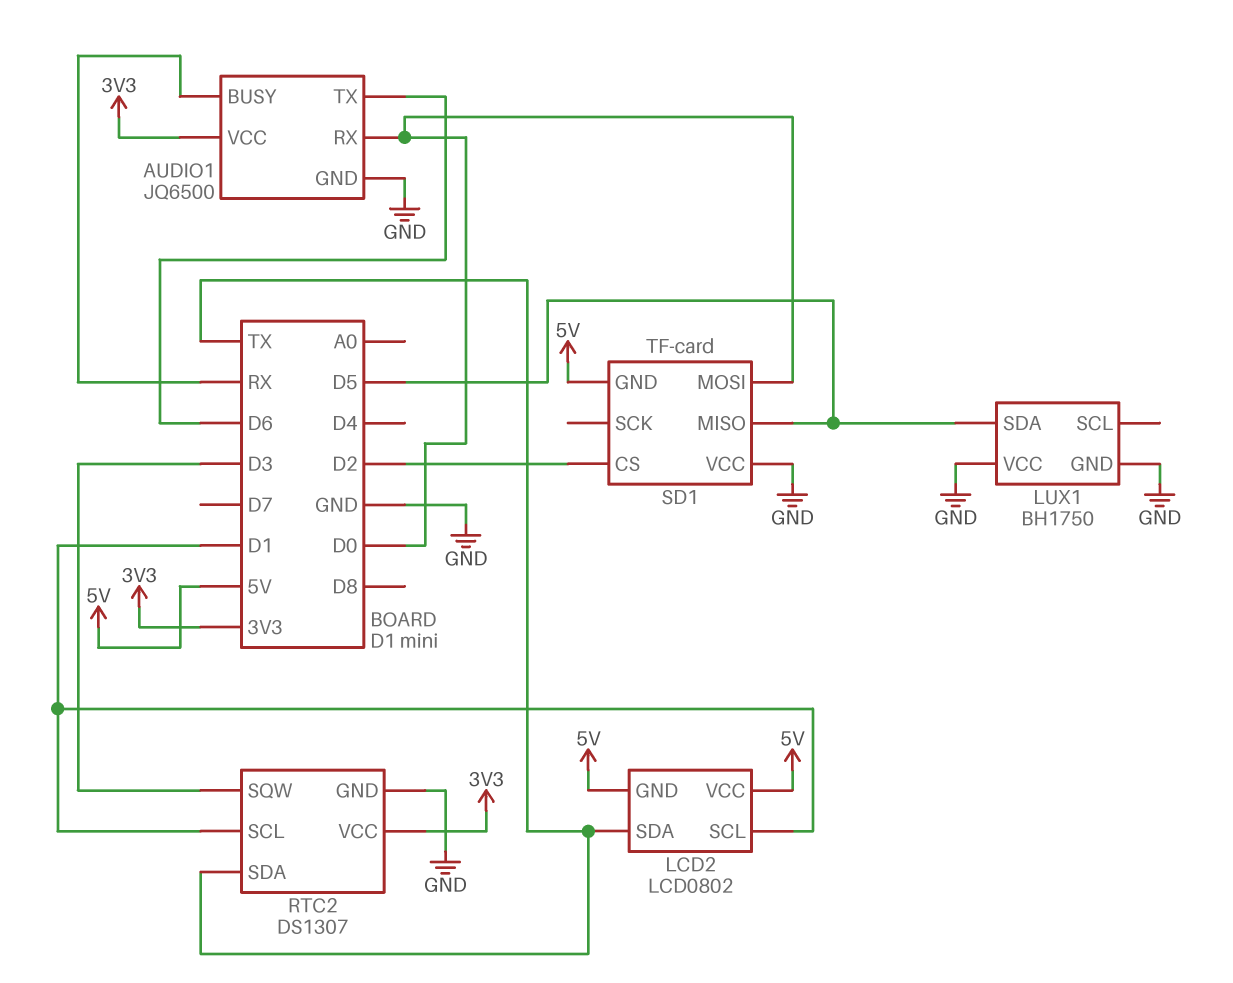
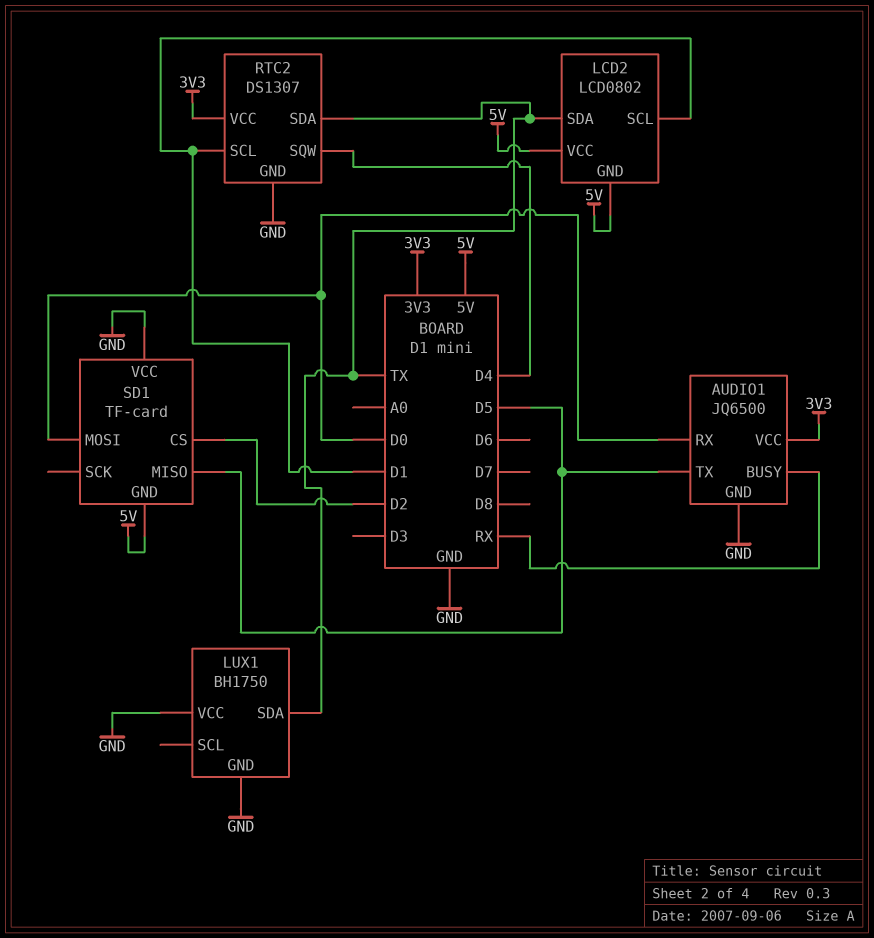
AUDIO1 pin TX: D6 -> D5
LUX1 pin SDA: D5 -> TX
RTC2 pin SQW: D3 -> D4

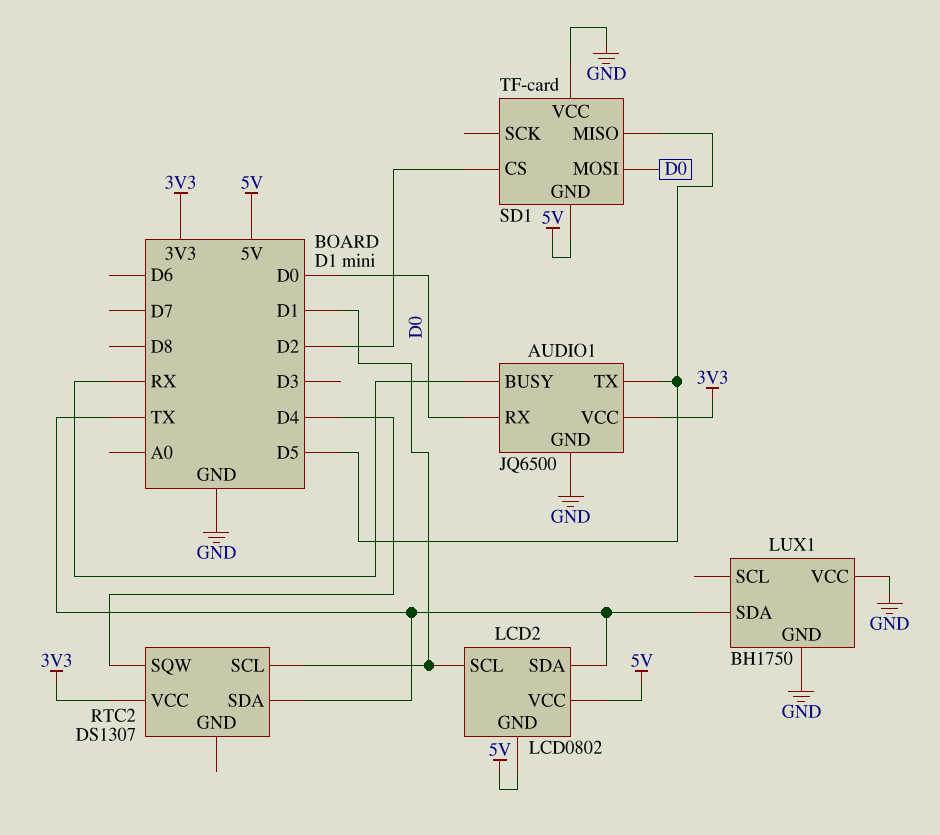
RTC2 pin GND: GND -> none

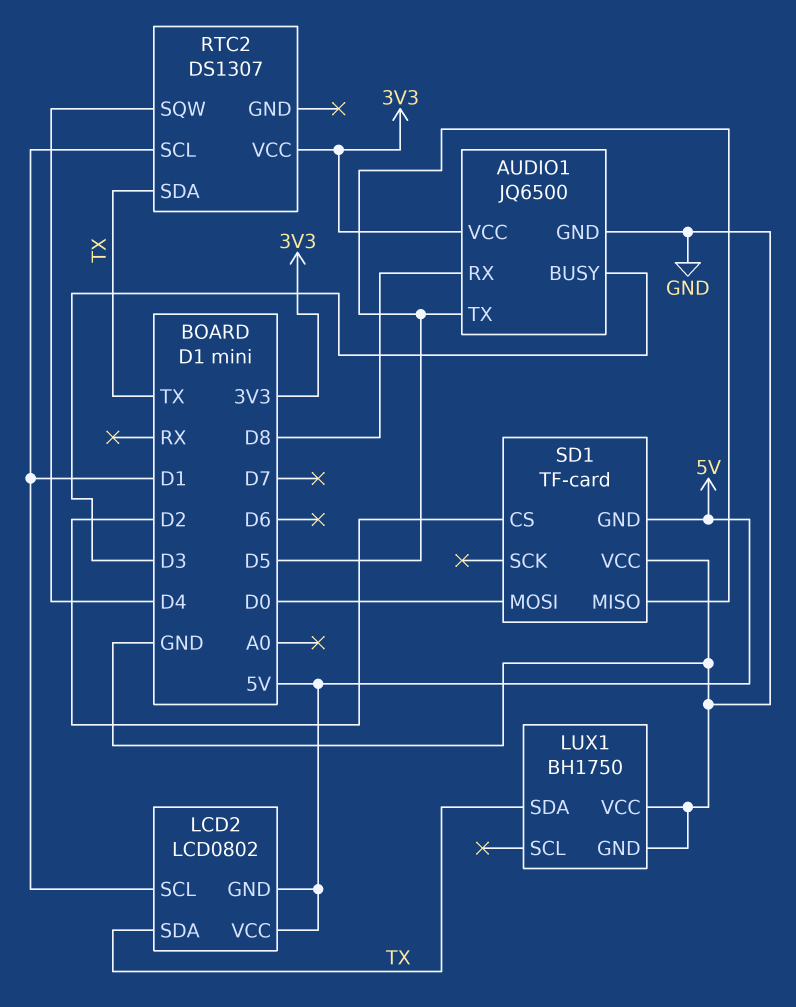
AUDIO1 pin BUSY: RX -> D3
AUDIO1 pin RX: D0 -> D8

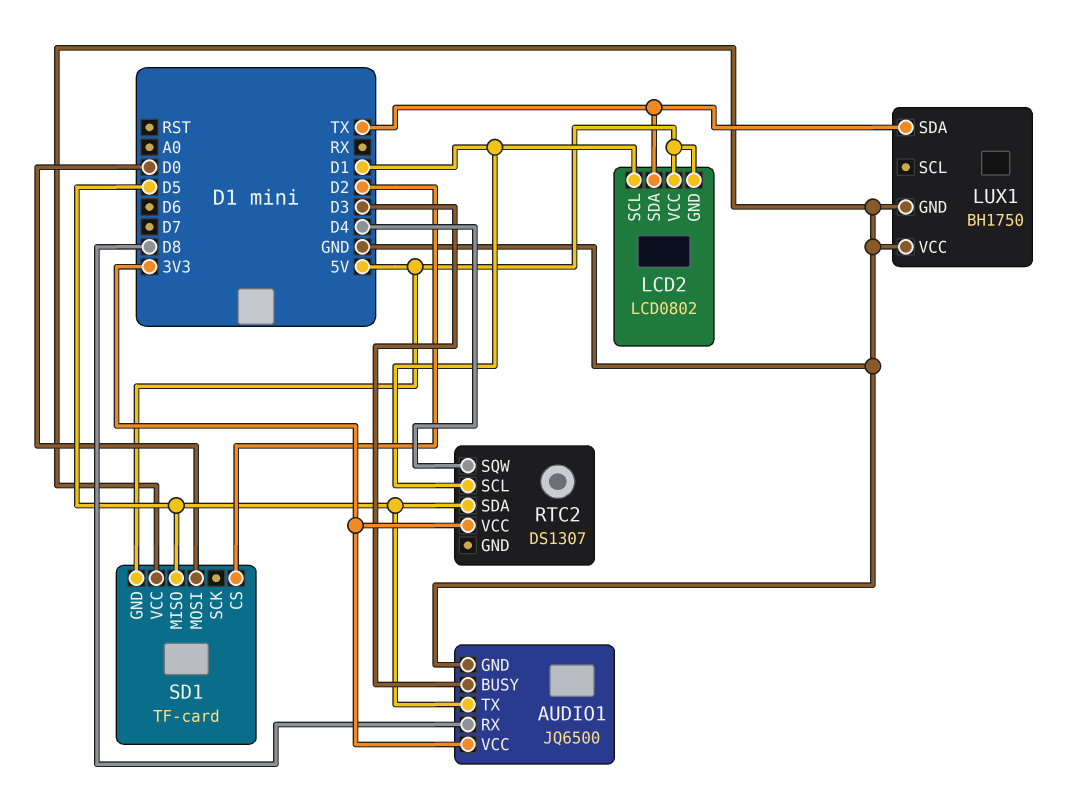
RTC2 pin SDA: TX -> D5

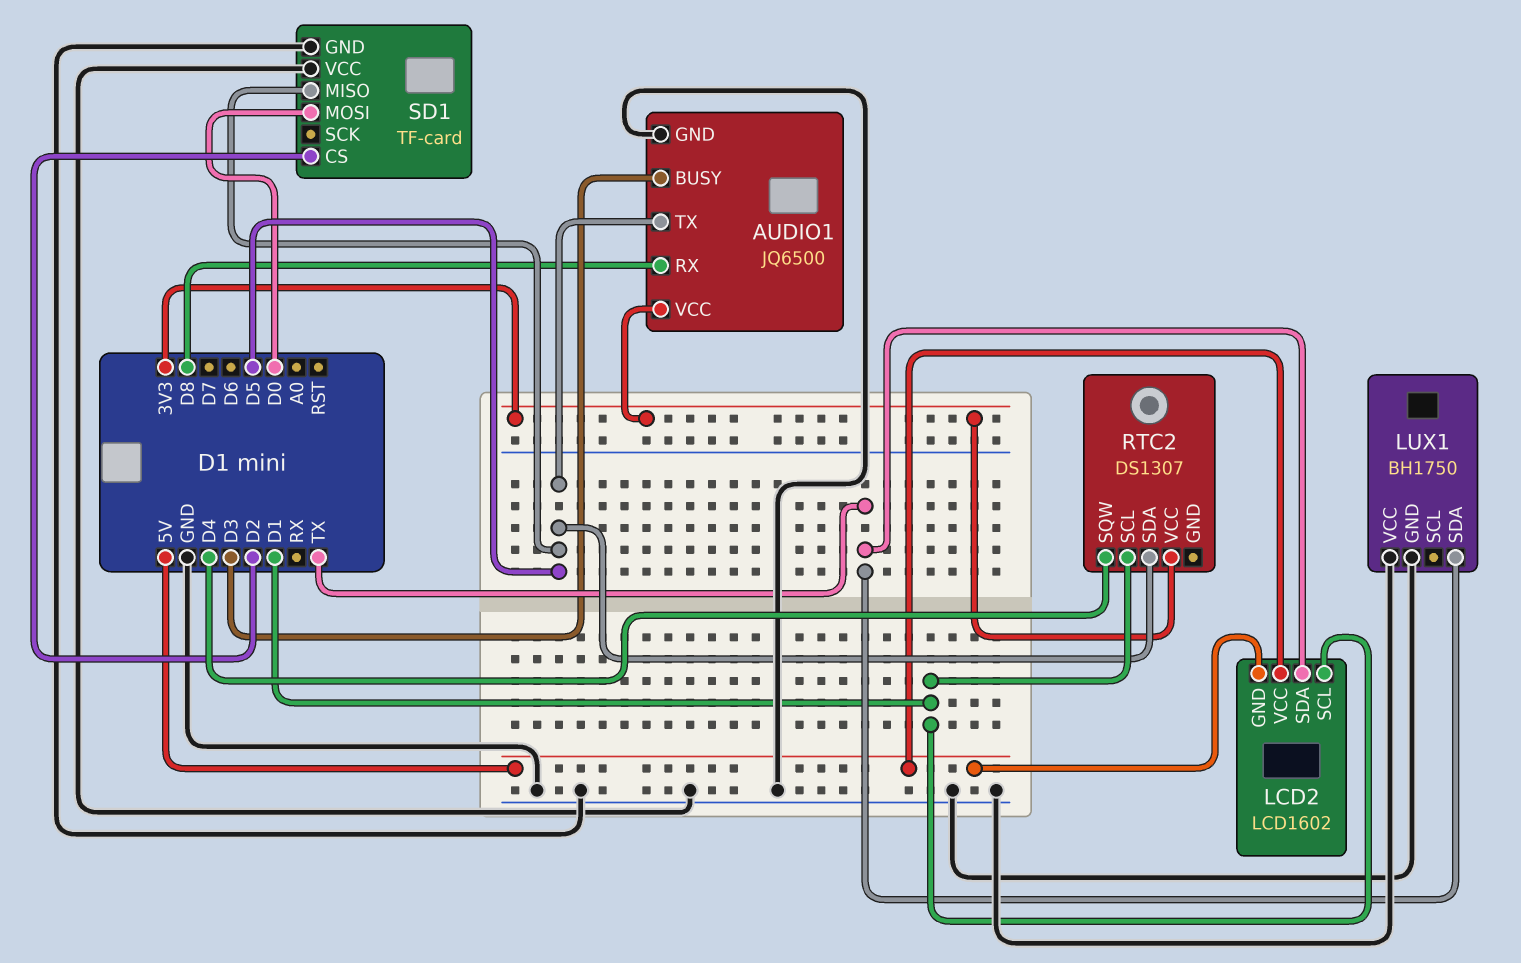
LCD2: LCD0802 -> LCD1602
SD1 pin GND: 5V -> GND

